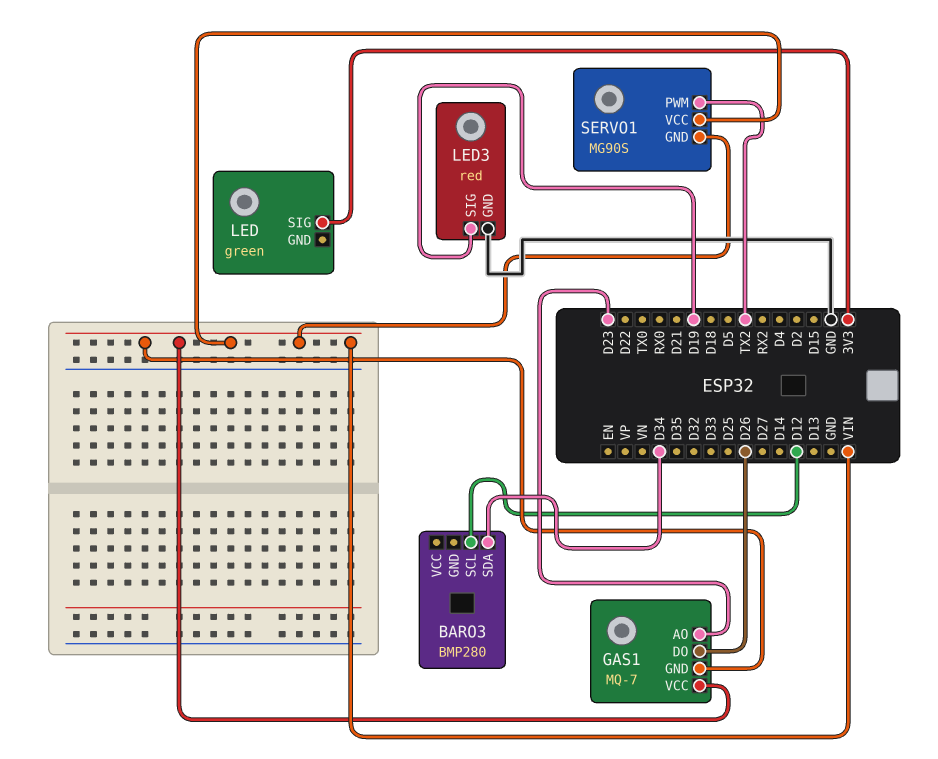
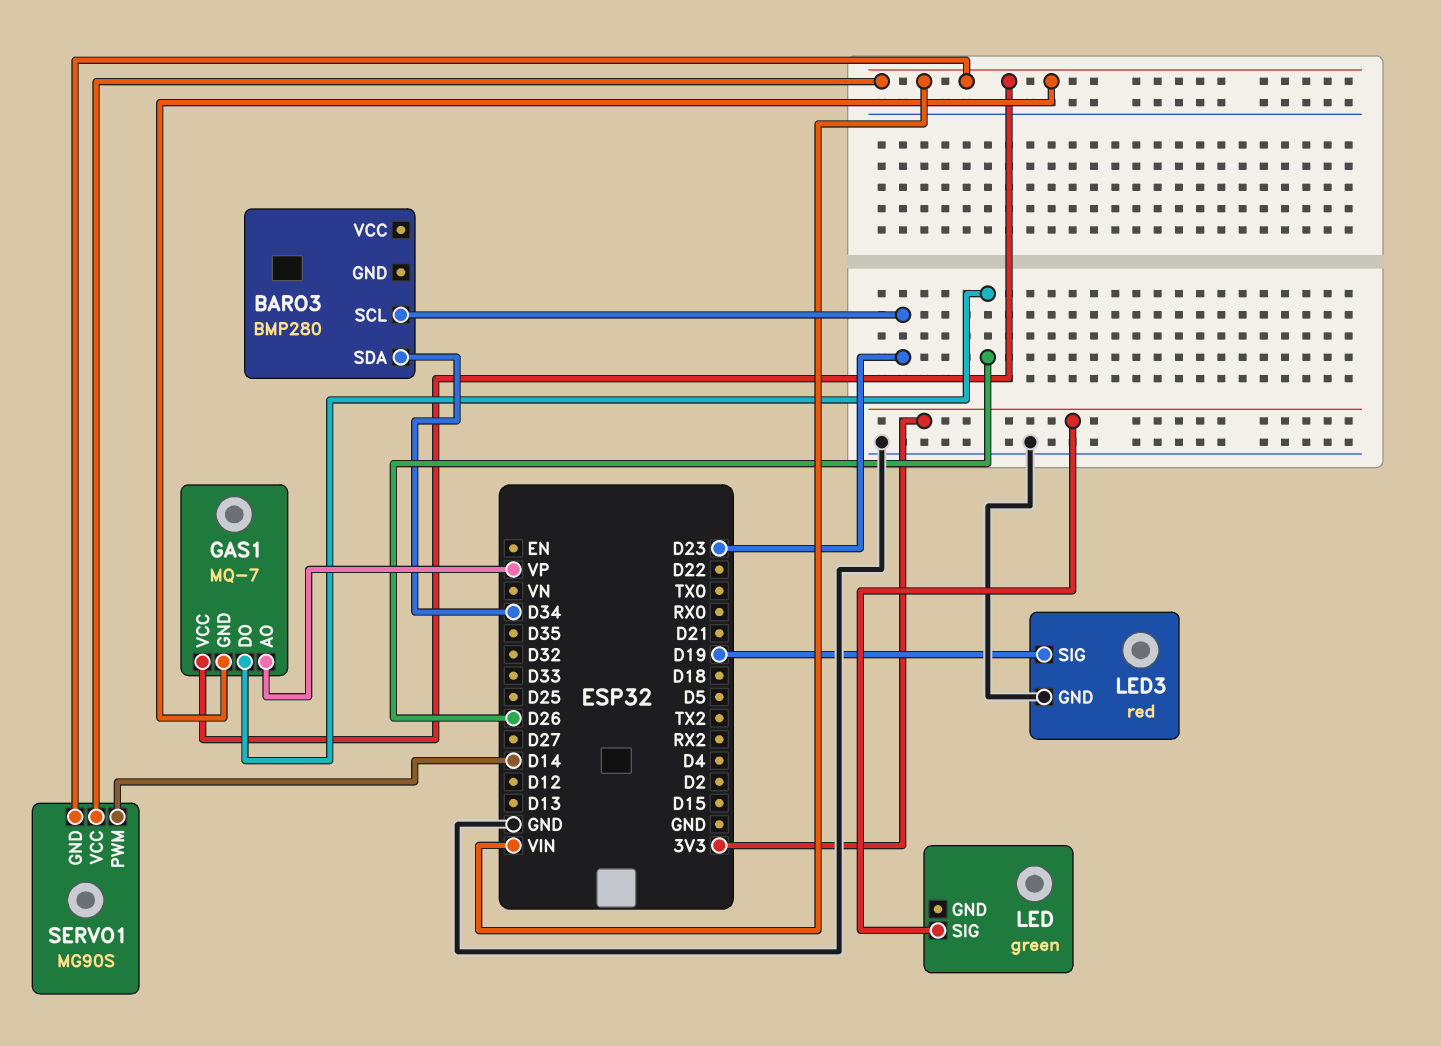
BARO3 pin SCL: D12 -> D23
GAS1 pin AO: D23 -> VP
SERVO1 pin PWM: TX2 -> D14

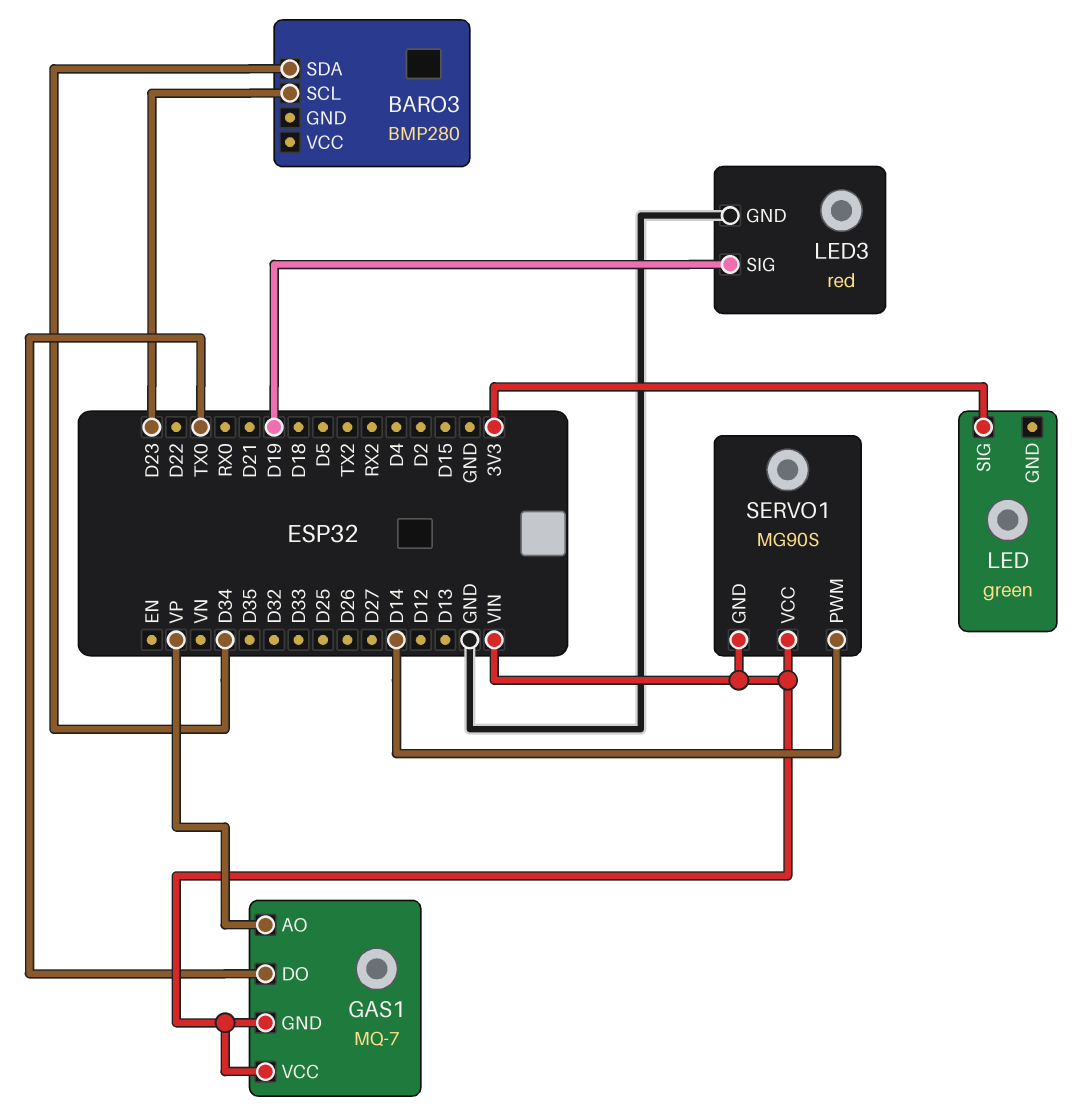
GAS1 pin DO: D26 -> TX0

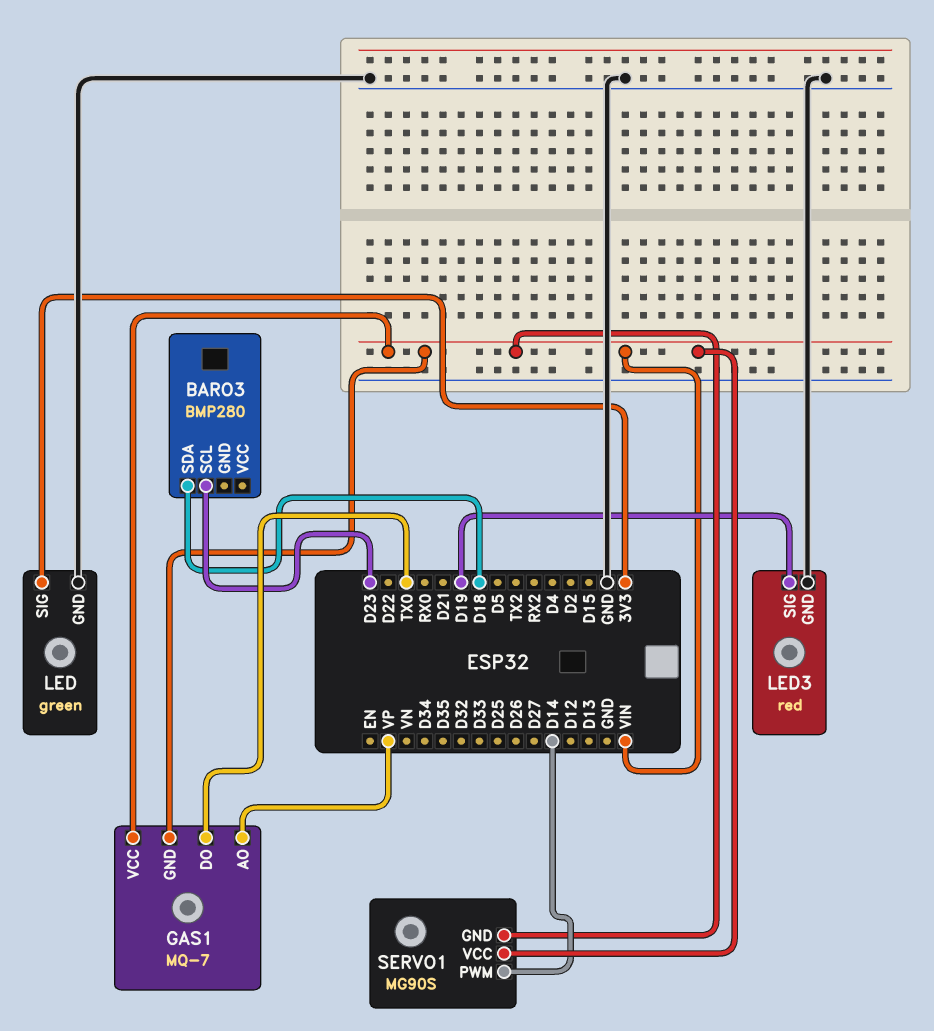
BARO3 pin SDA: D34 -> D18
LED pin GND: none -> GND

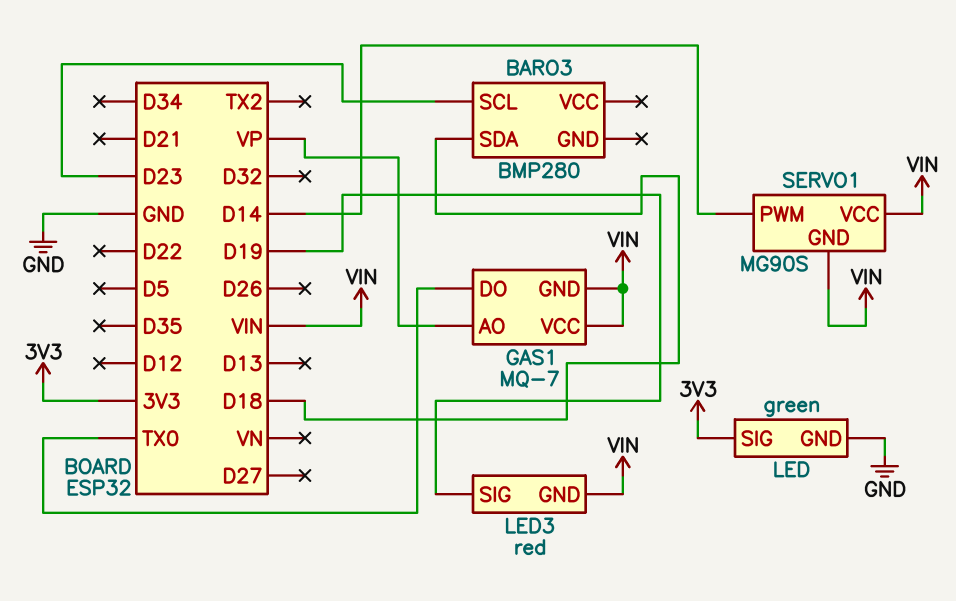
LED3 pin GND: GND -> VIN

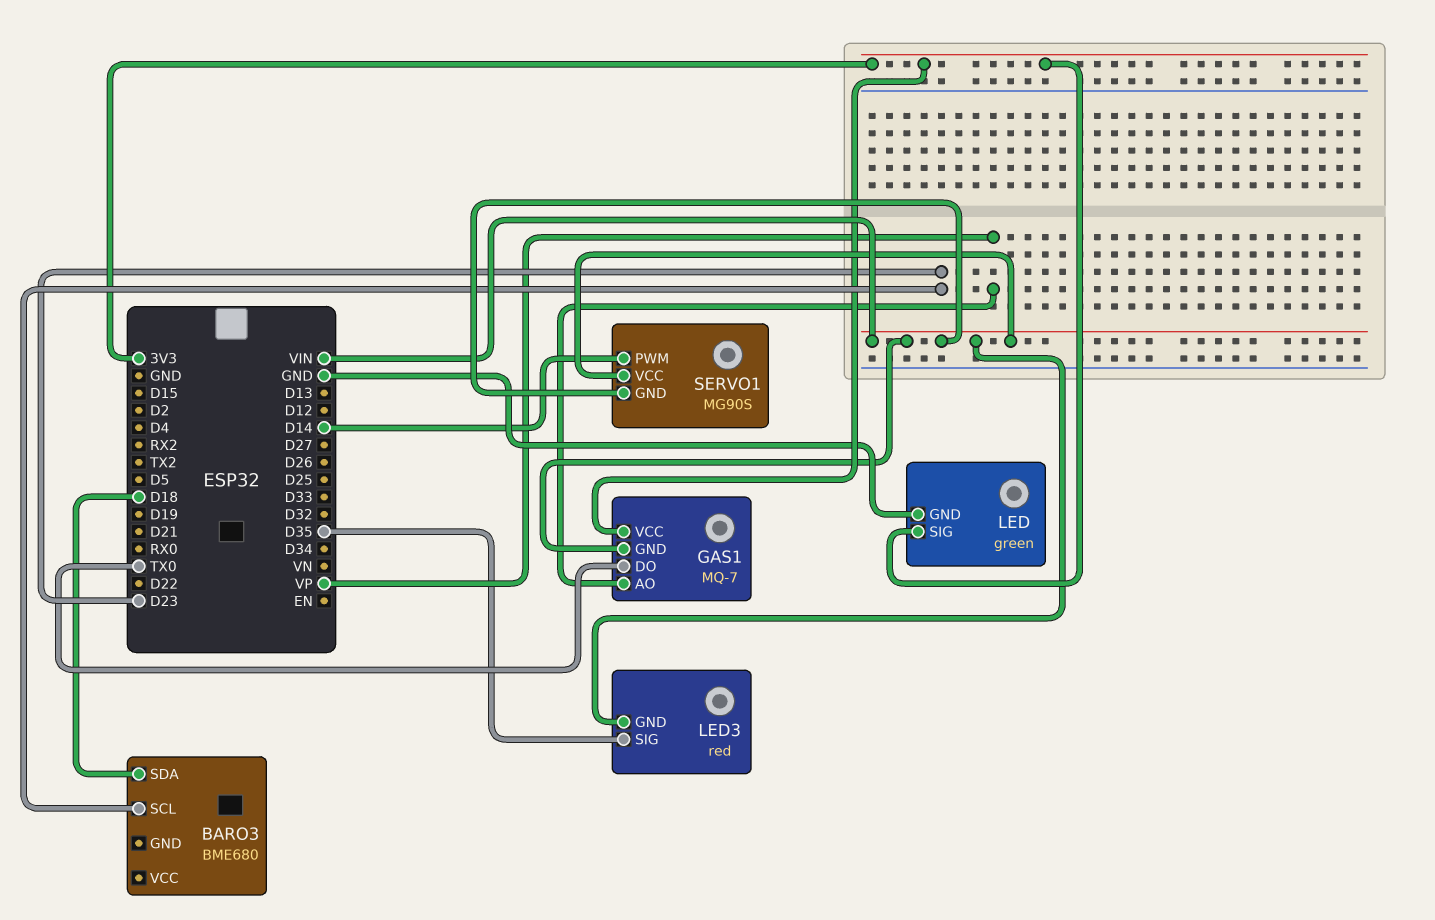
BARO3: BMP280 -> BME680
GAS1 pin VCC: VIN -> 3V3
LED3 pin SIG: D19 -> D35

